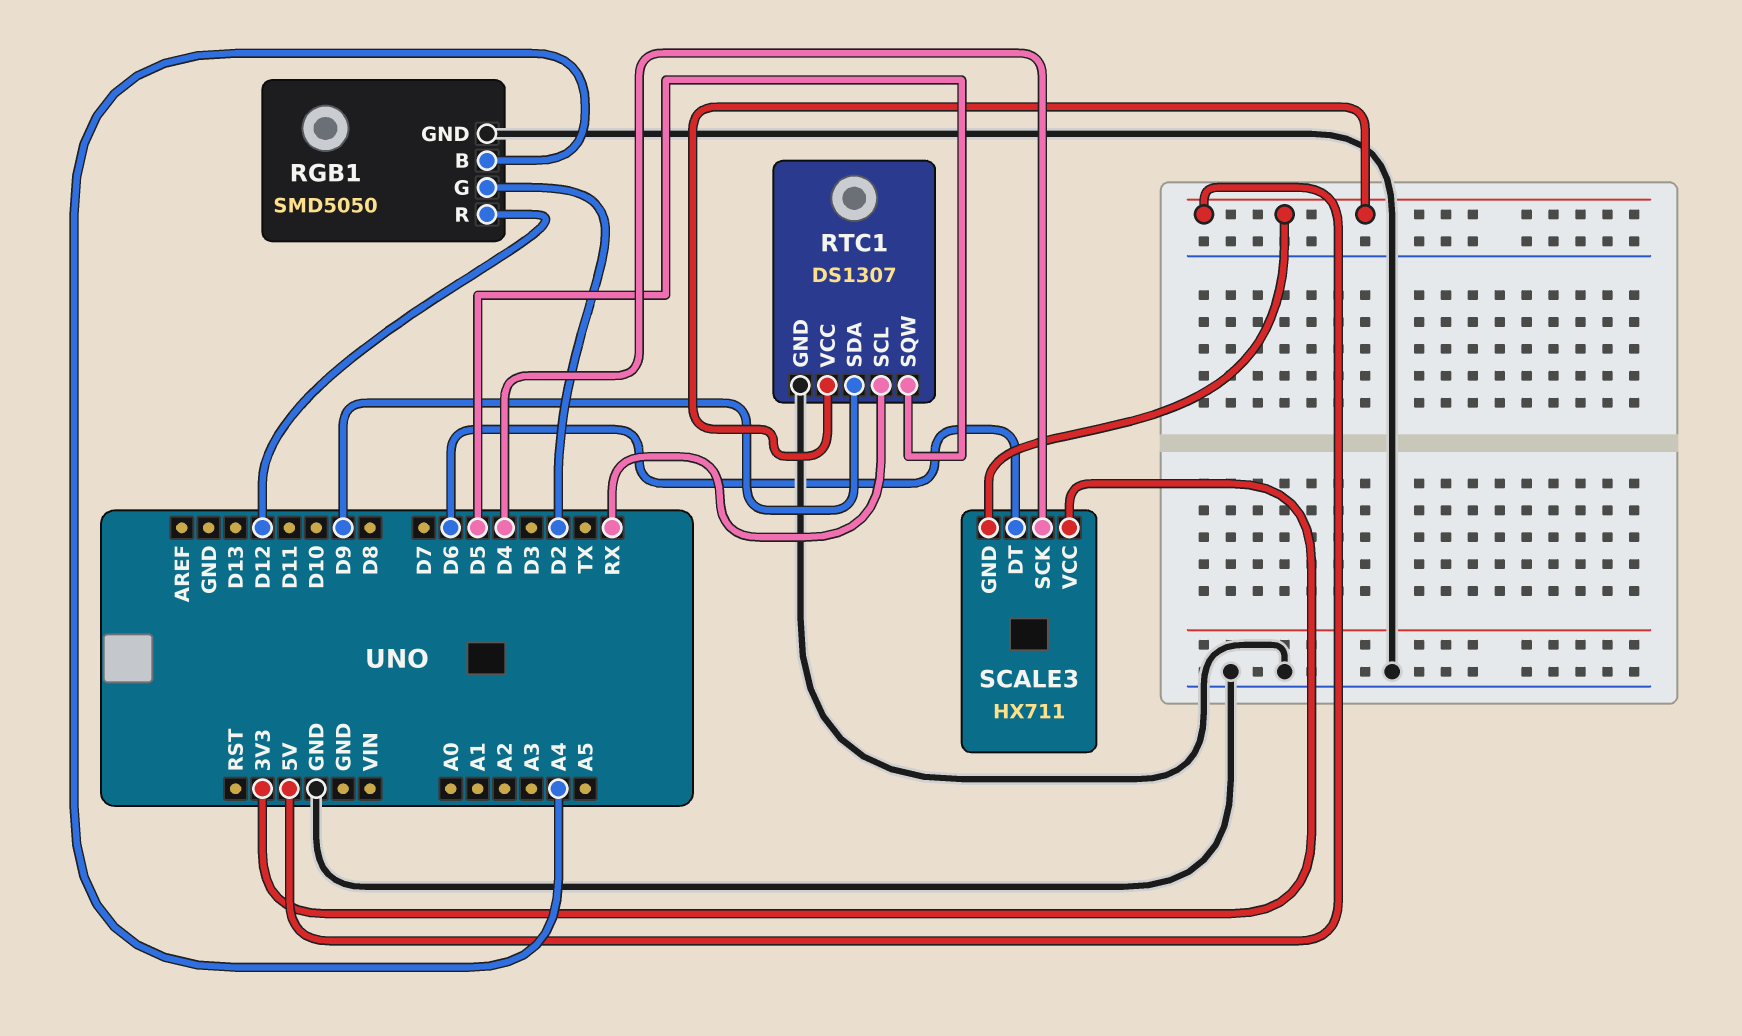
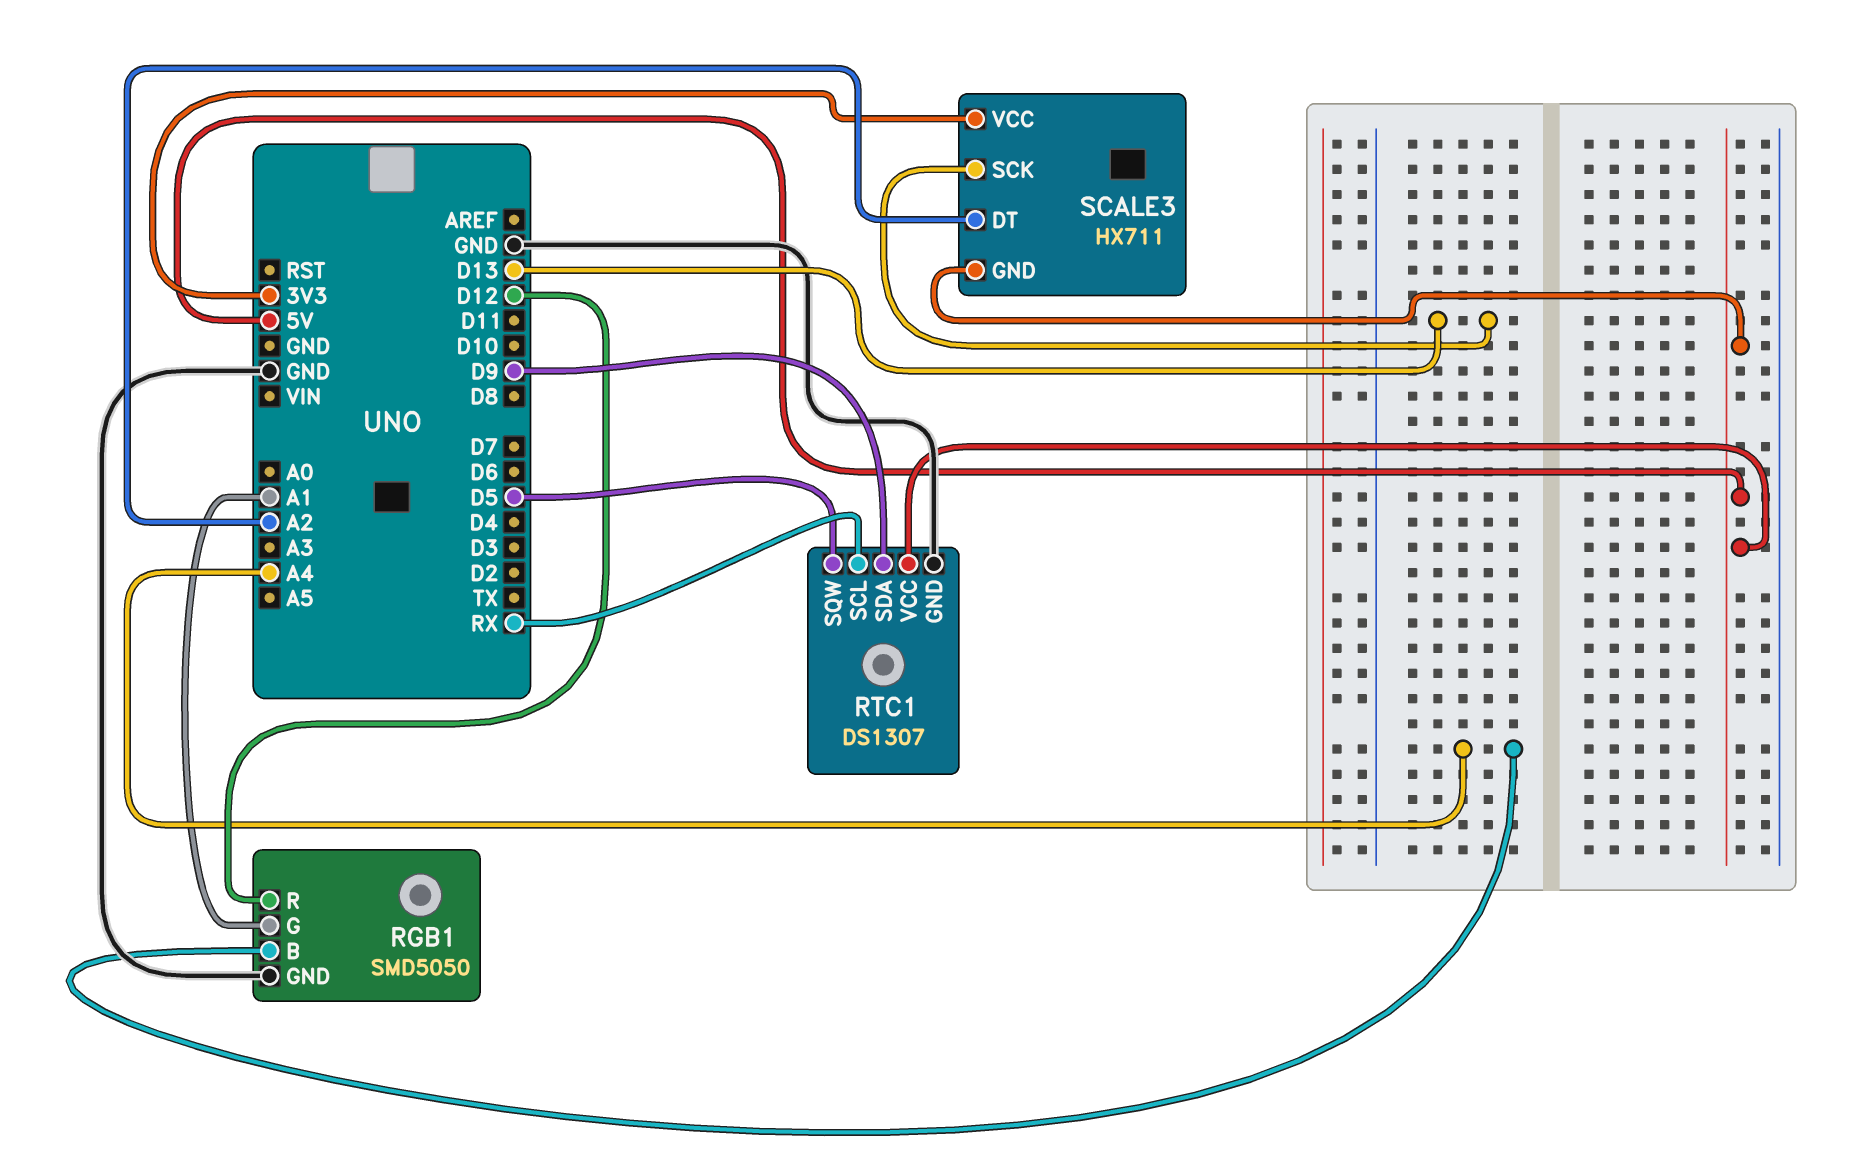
RGB1 pin G: D2 -> A1
SCALE3 pin DT: D6 -> A2
SCALE3 pin SCK: D4 -> D13

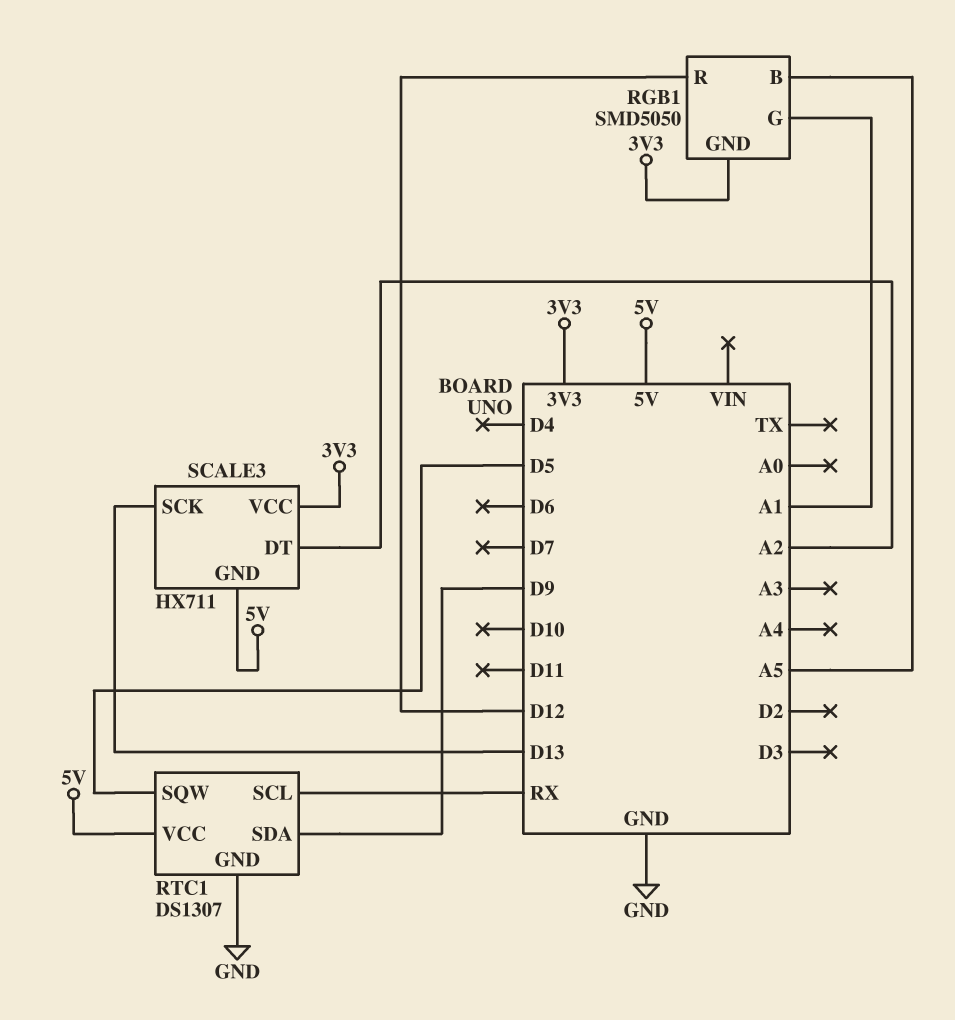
RGB1 pin B: A4 -> A5
RGB1 pin GND: GND -> 3V3

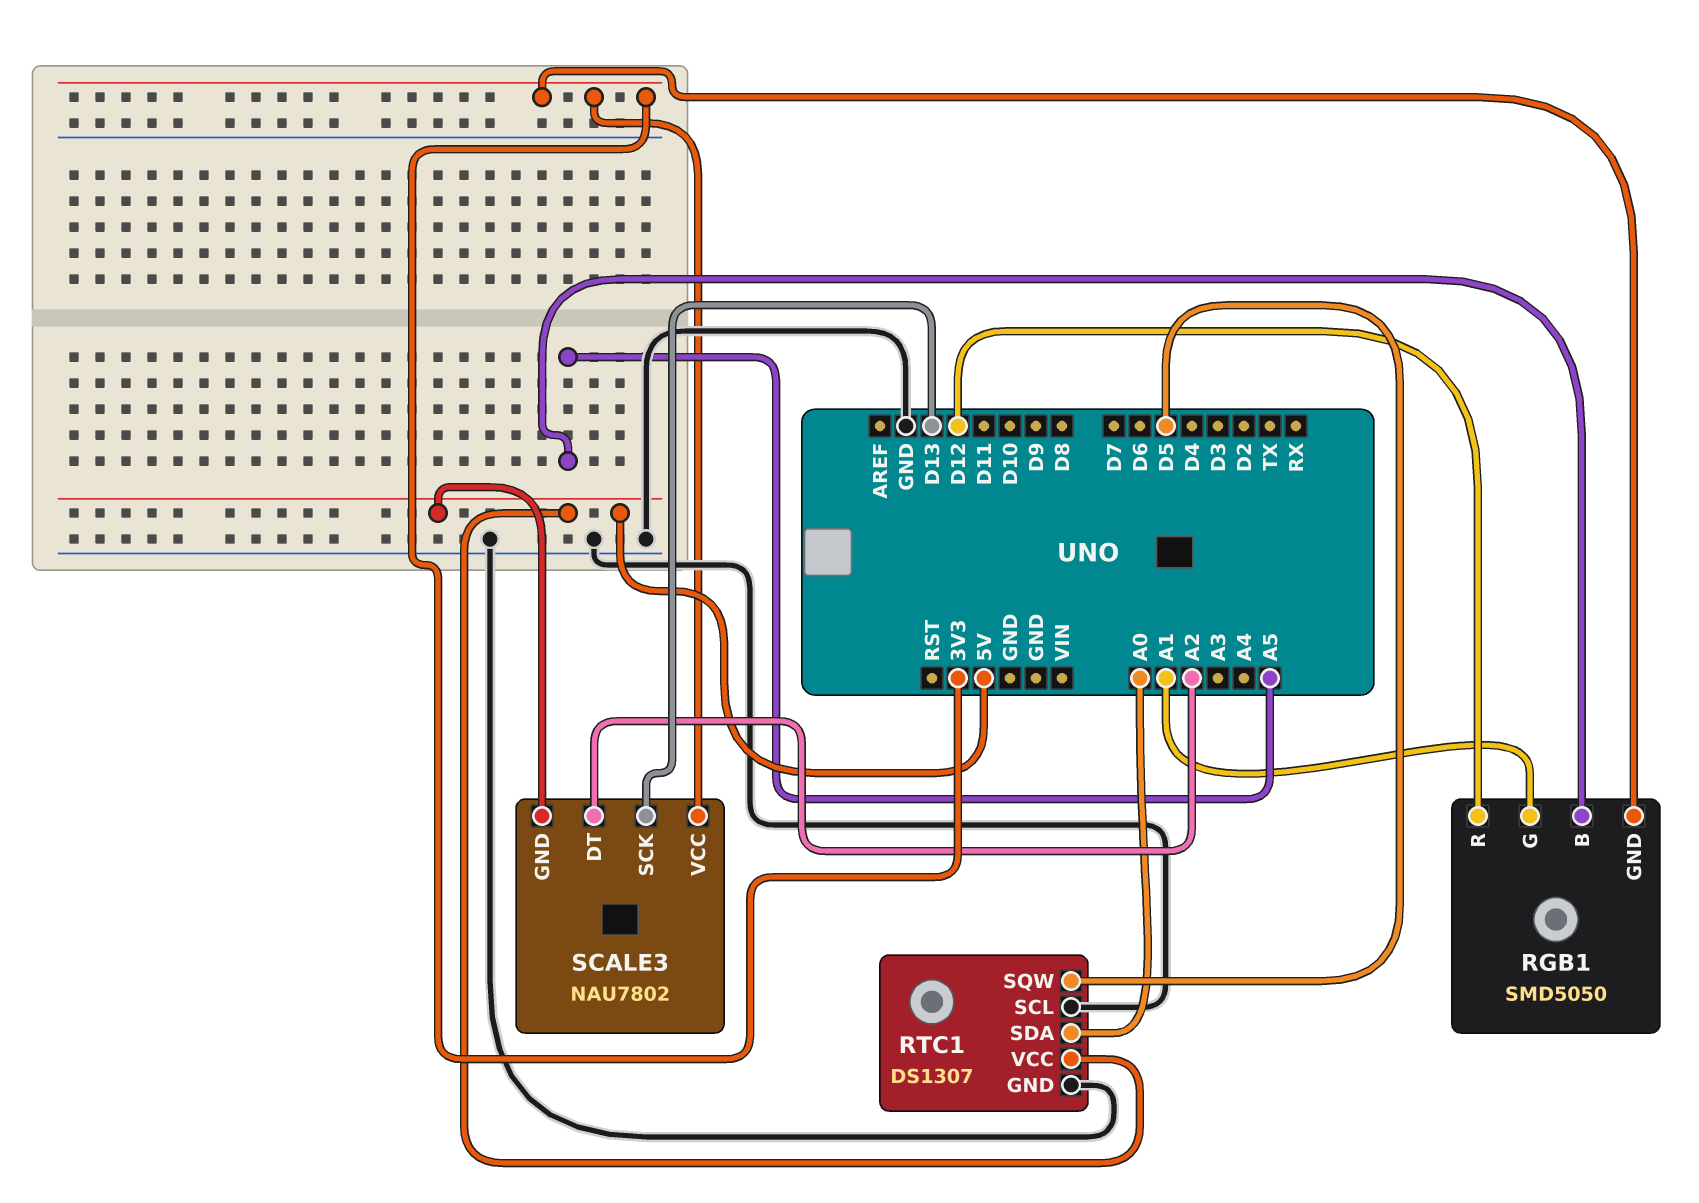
RTC1 pin SCL: RX -> GND
RTC1 pin SDA: D9 -> A0
SCALE3: HX711 -> NAU7802

